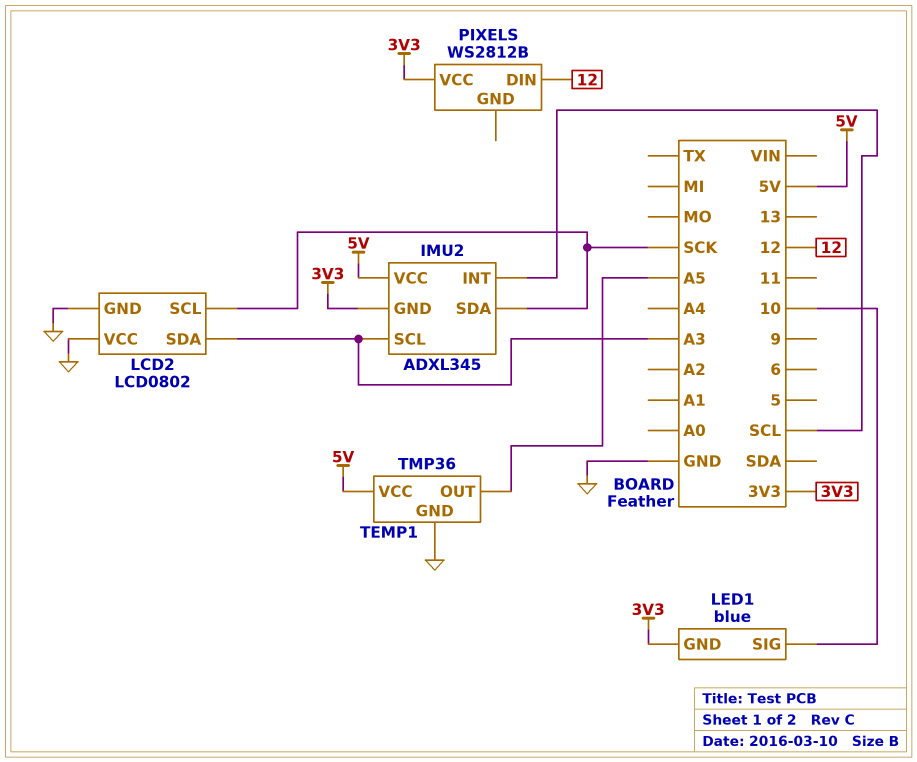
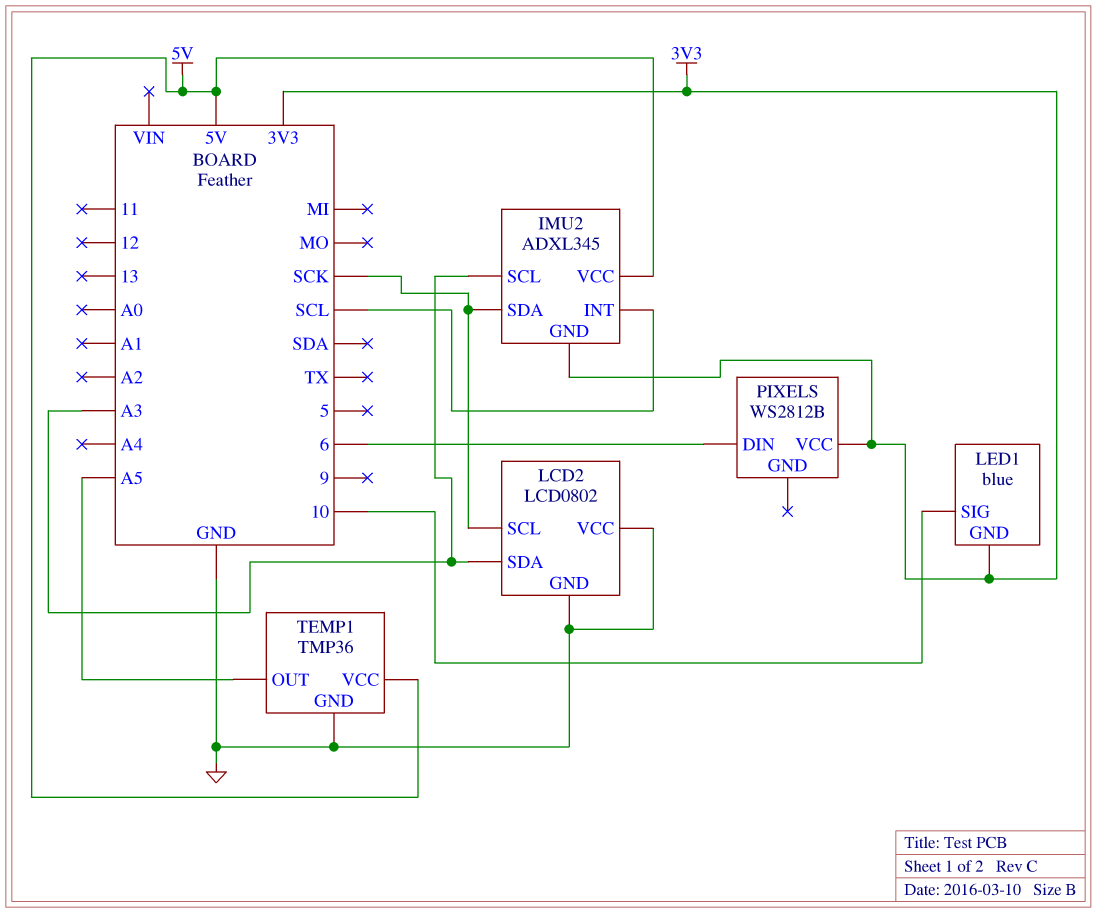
PIXELS pin DIN: 12 -> 6

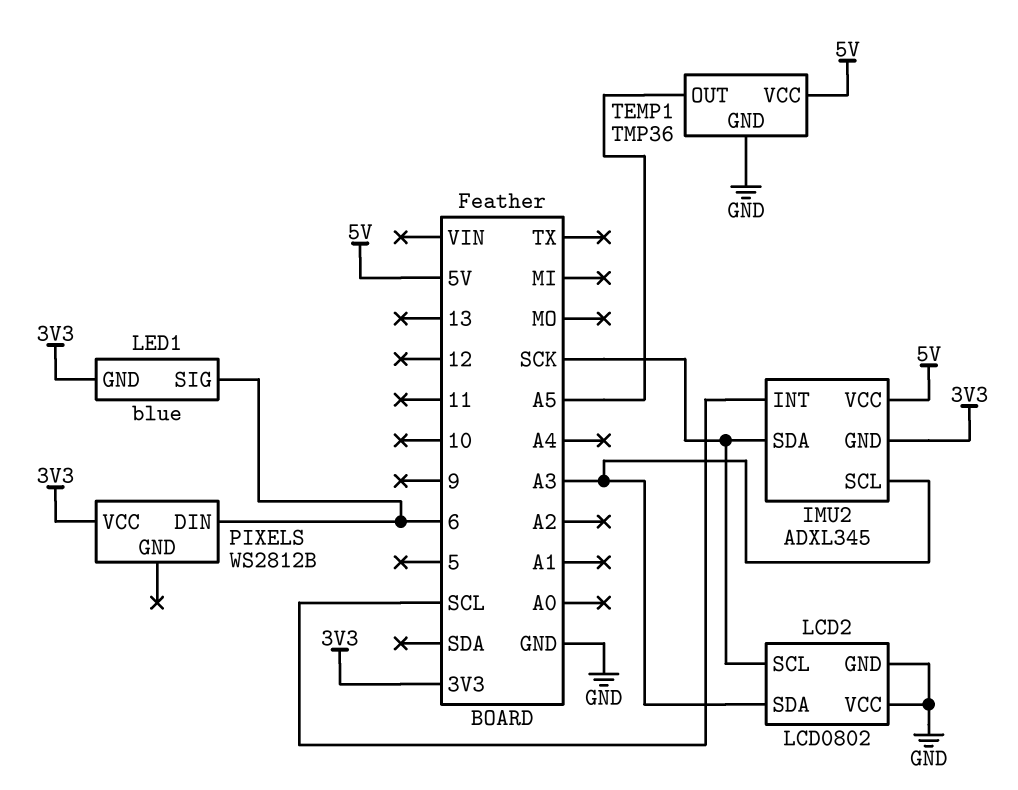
LED1 pin SIG: 10 -> 6

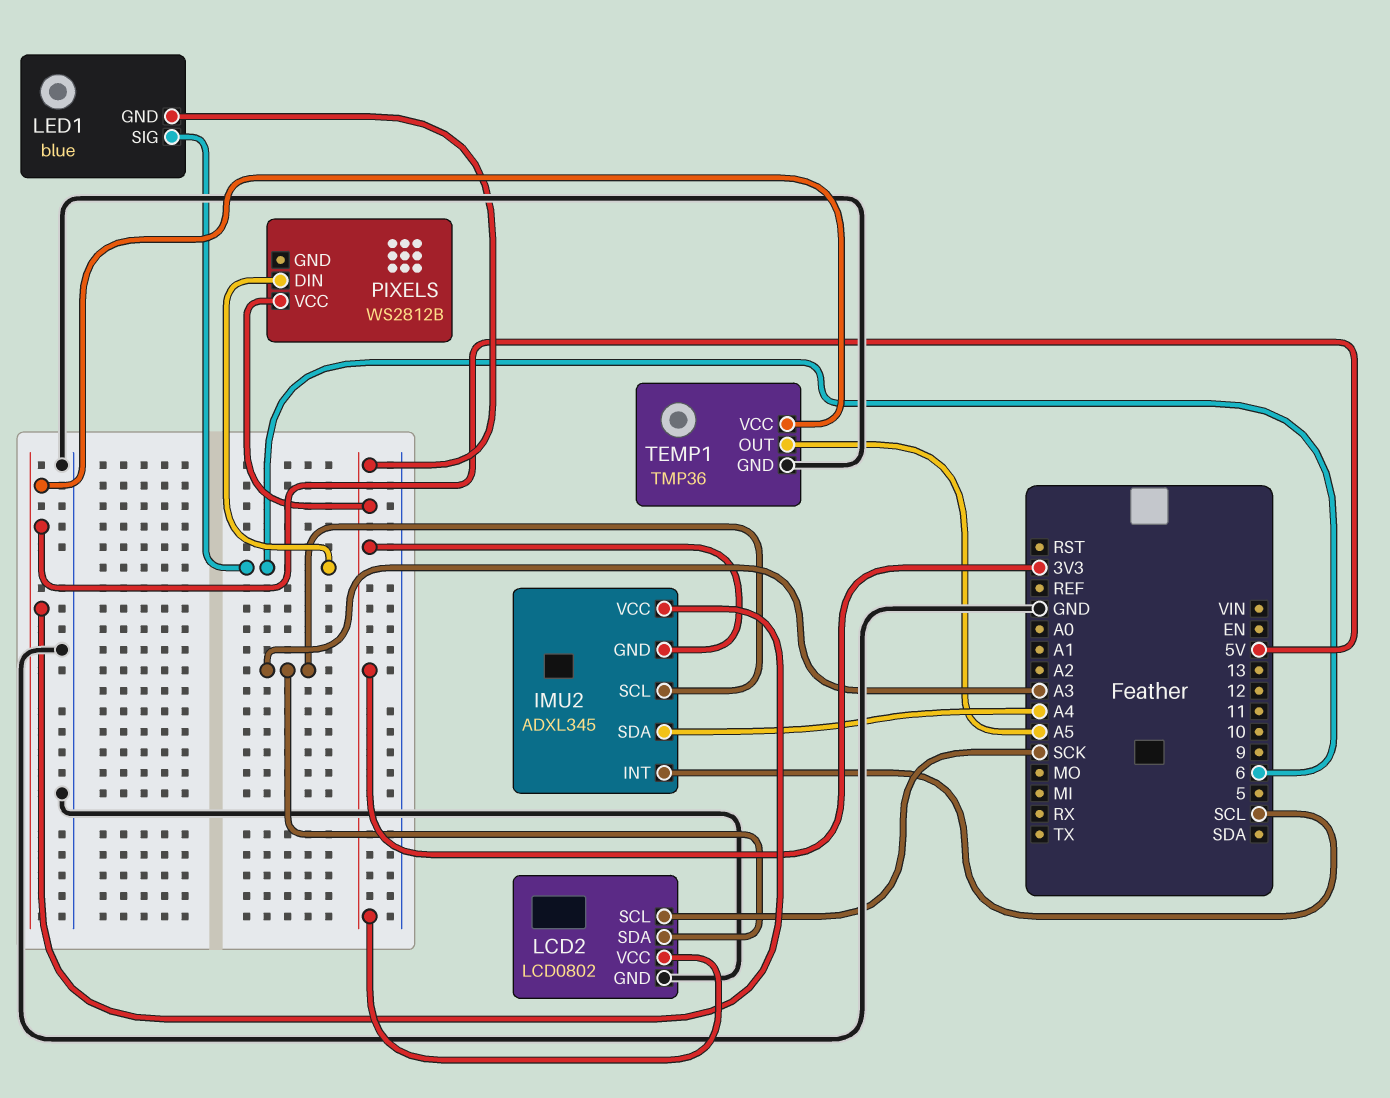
IMU2 pin SDA: SCK -> A4
LCD2 pin VCC: GND -> 3V3

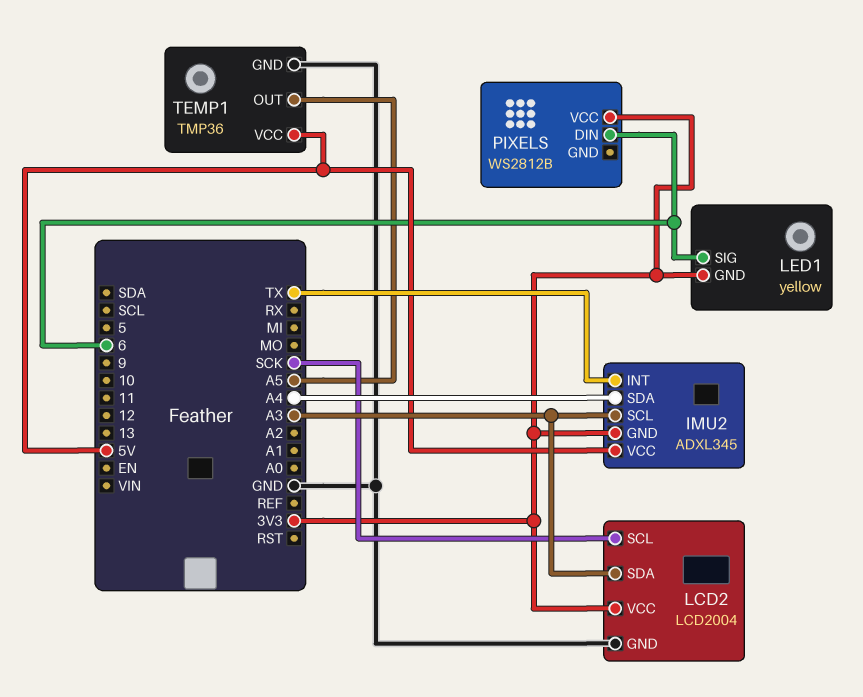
IMU2 pin INT: SCL -> TX
LCD2: LCD0802 -> LCD2004
LED1: blue -> yellow

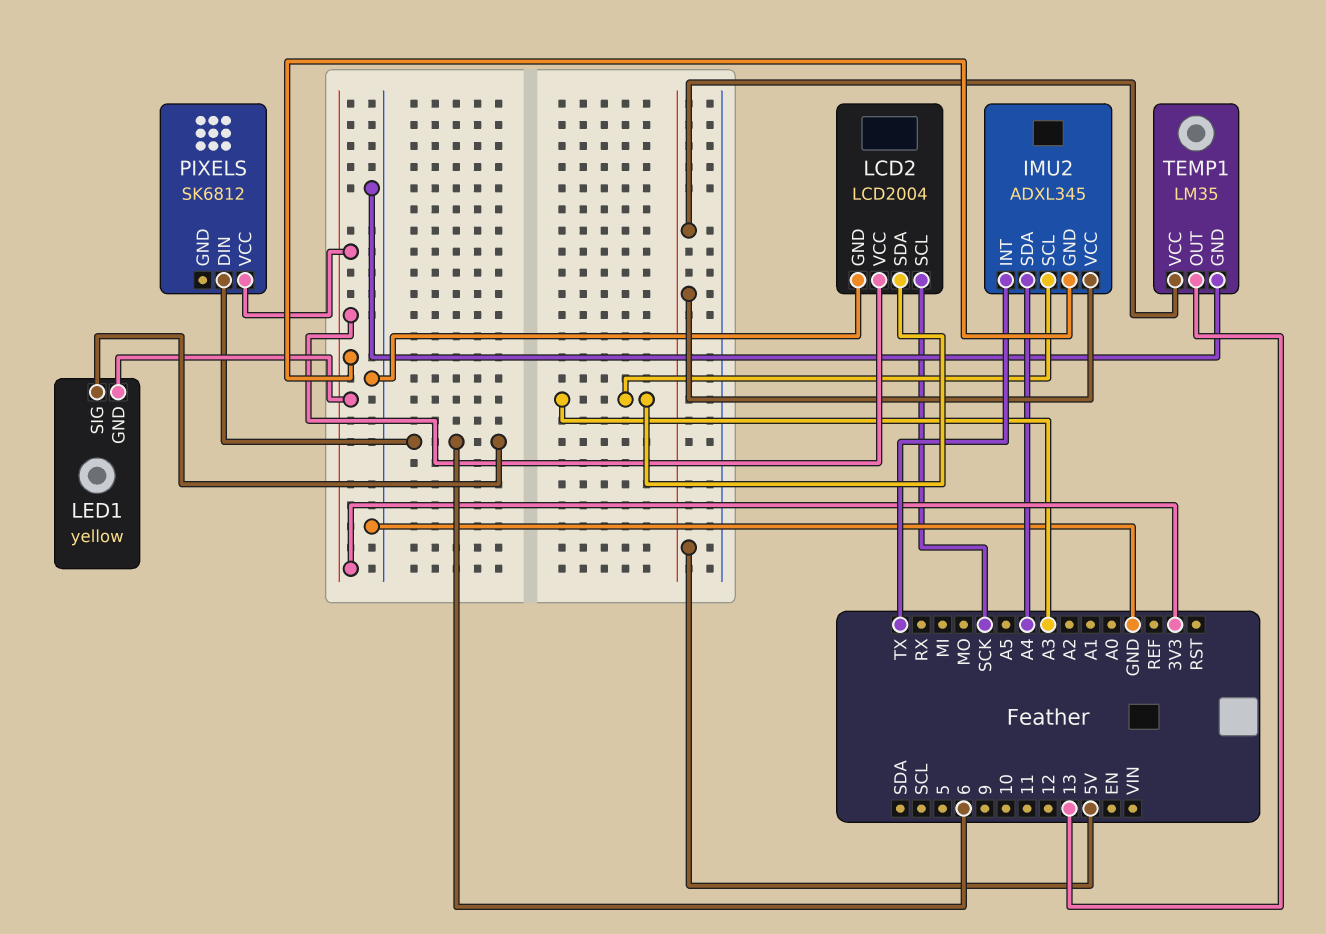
PIXELS: WS2812B -> SK6812
TEMP1: TMP36 -> LM35
TEMP1 pin OUT: A5 -> 13

